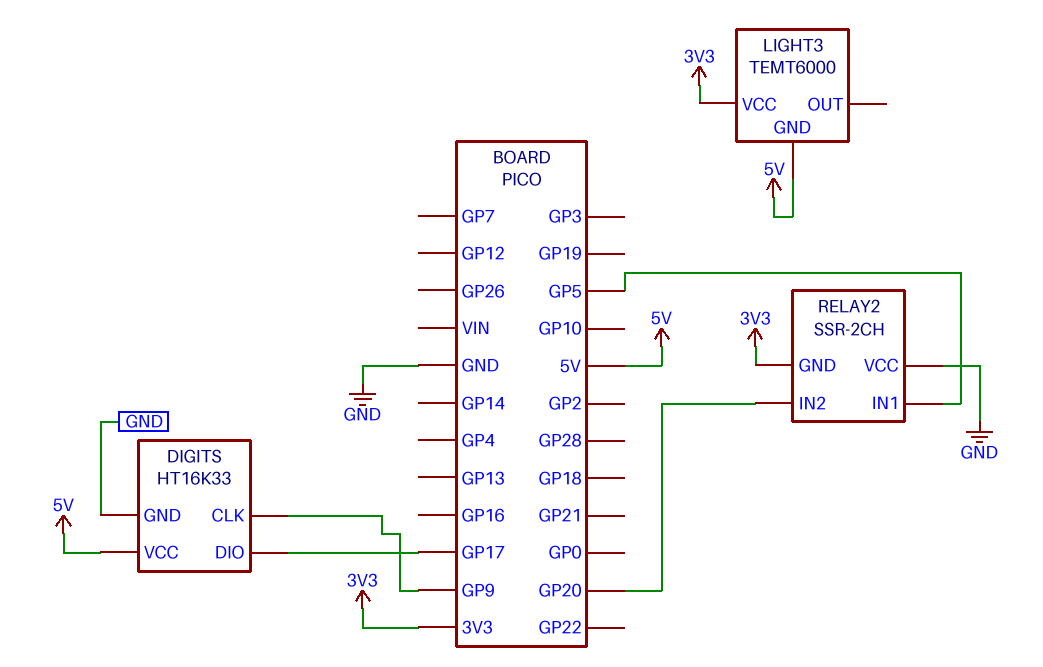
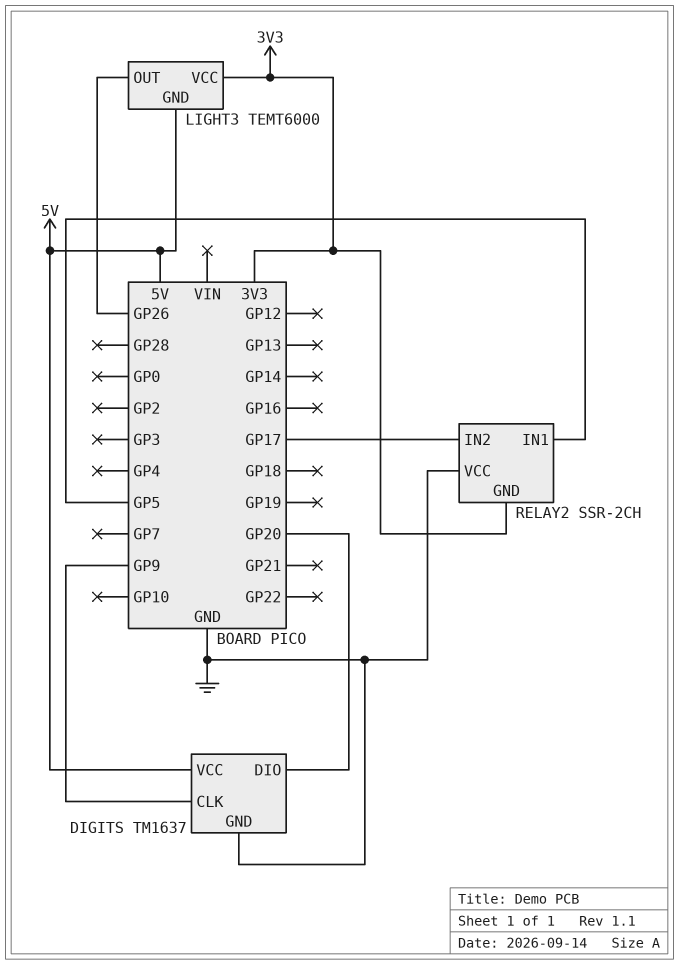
DIGITS: HT16K33 -> TM1637
DIGITS pin DIO: GP17 -> GP20
LIGHT3 pin OUT: none -> GP26
RELAY2 pin IN2: GP20 -> GP17

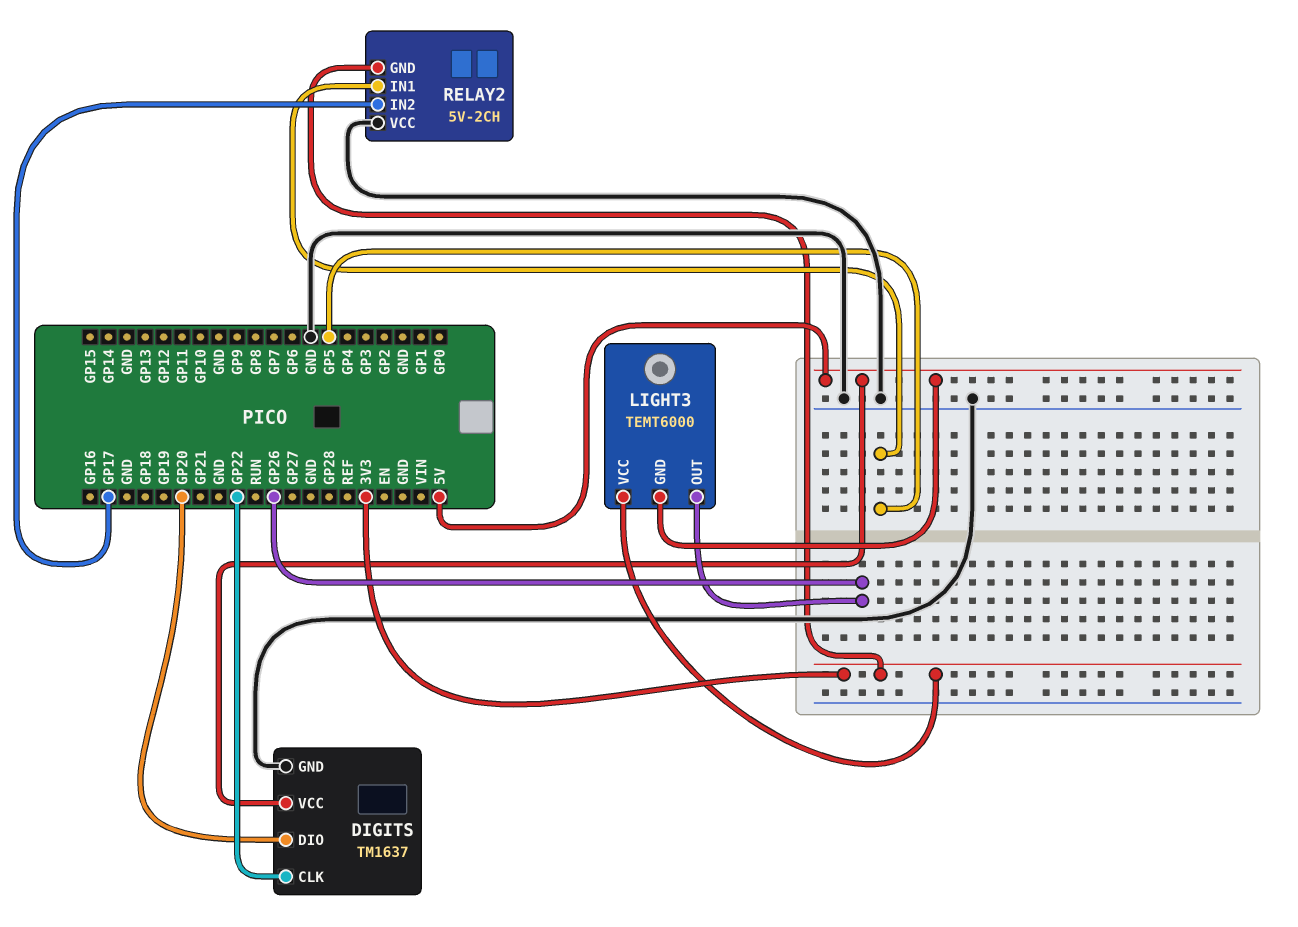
DIGITS pin CLK: GP9 -> GP22
RELAY2: SSR-2CH -> 5V-2CH

